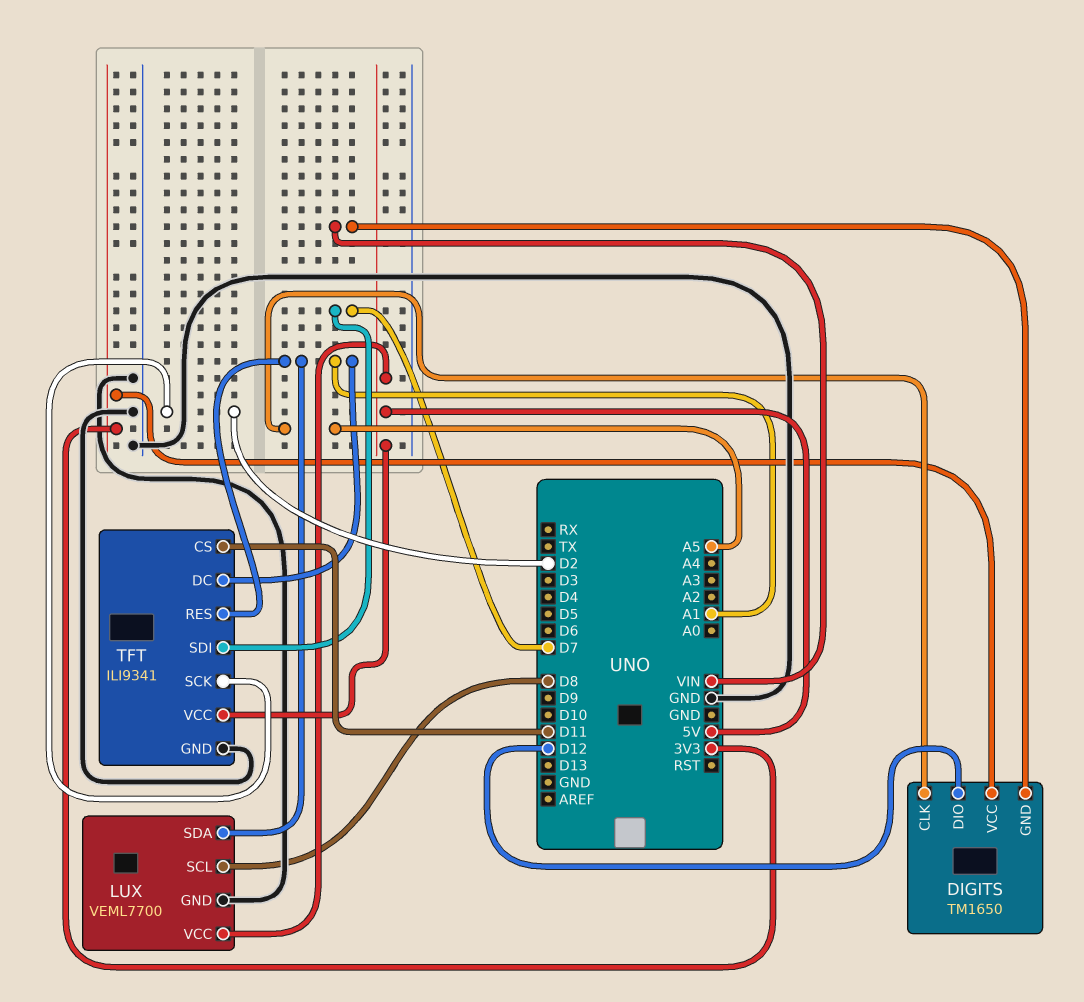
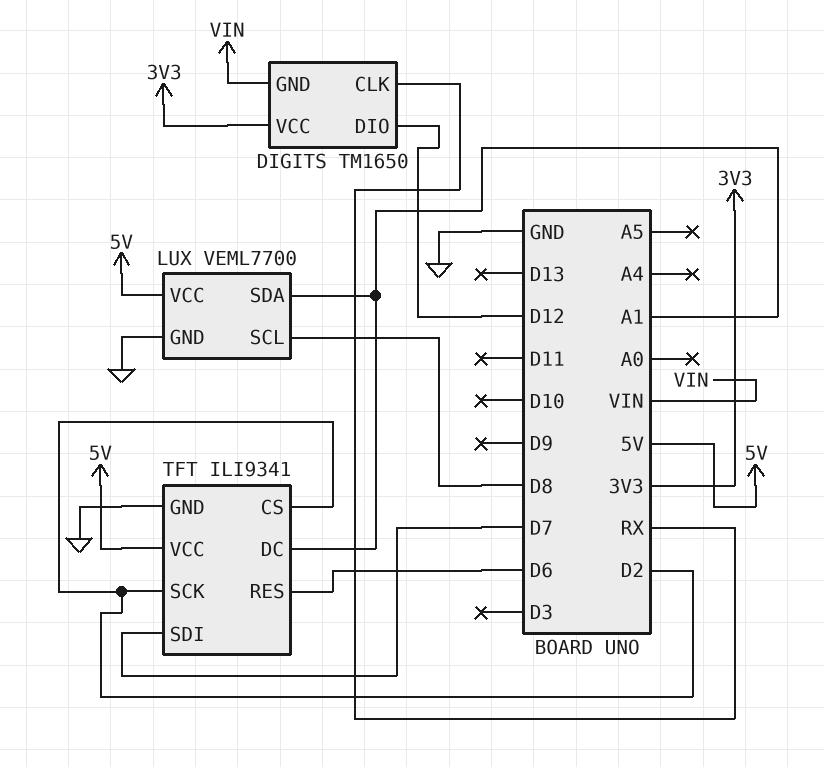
DIGITS pin CLK: A5 -> RX
TFT pin CS: D11 -> D2
TFT pin RES: A1 -> D6

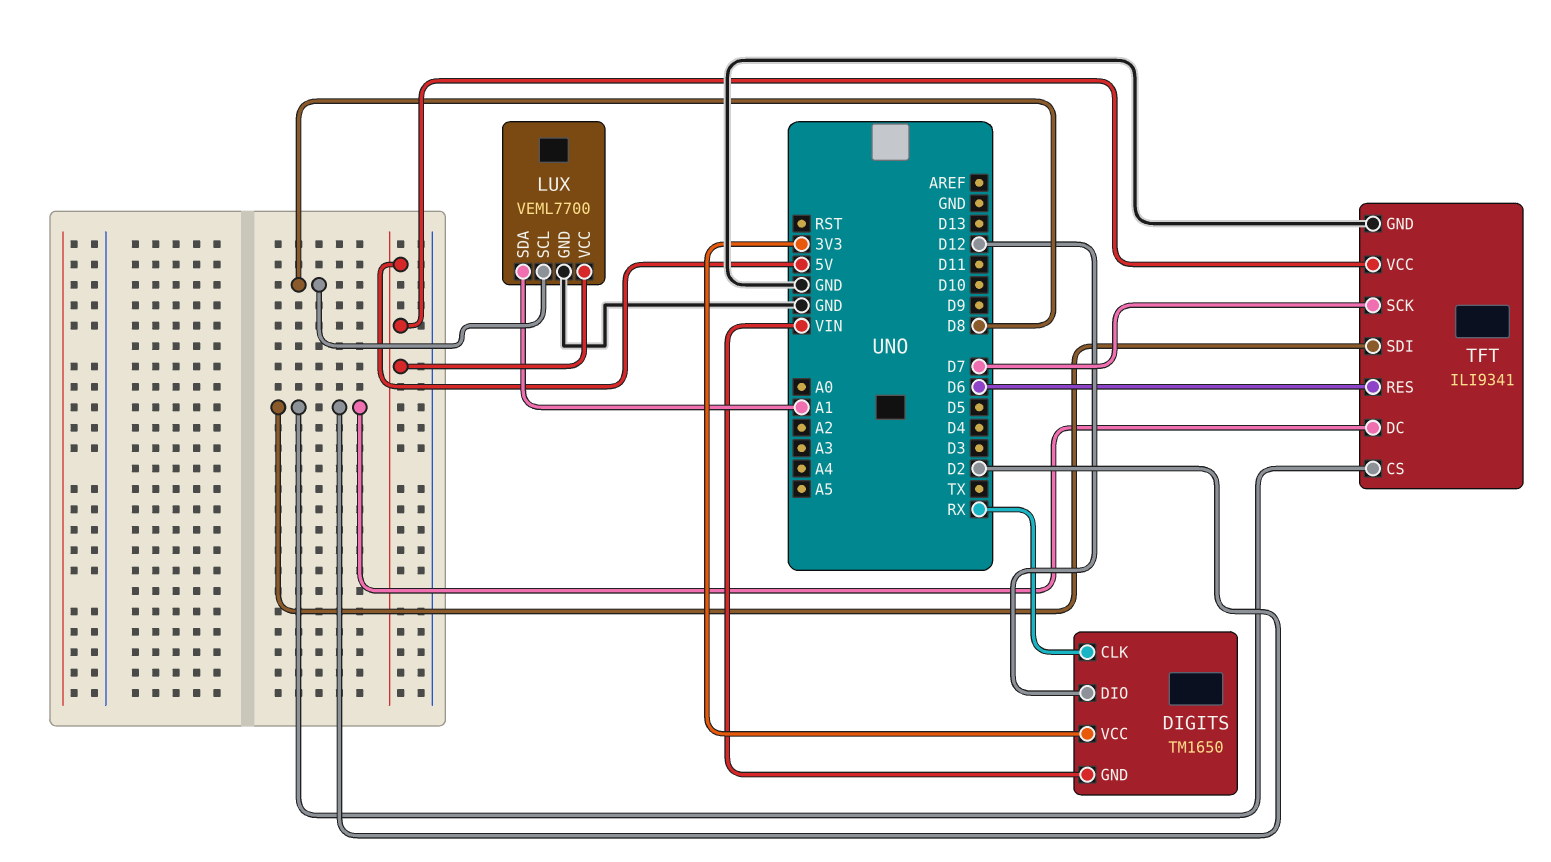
TFT pin DC: A1 -> D2
TFT pin SCK: D2 -> D7
TFT pin SDI: D7 -> D2

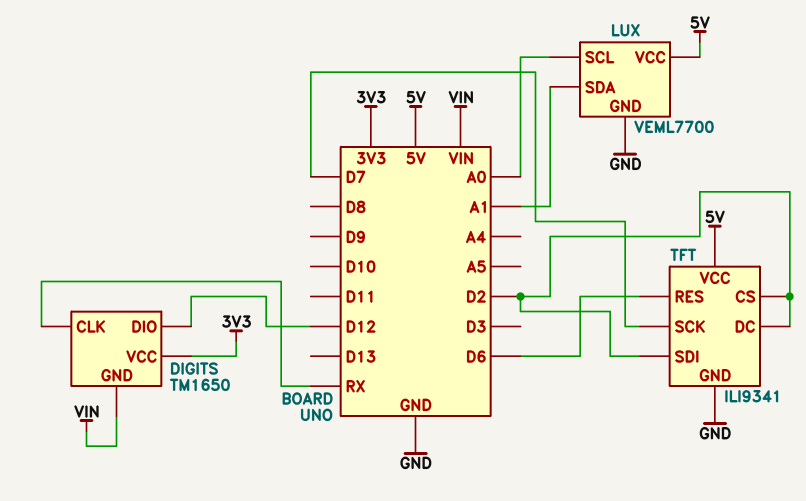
LUX pin SCL: D8 -> A0

